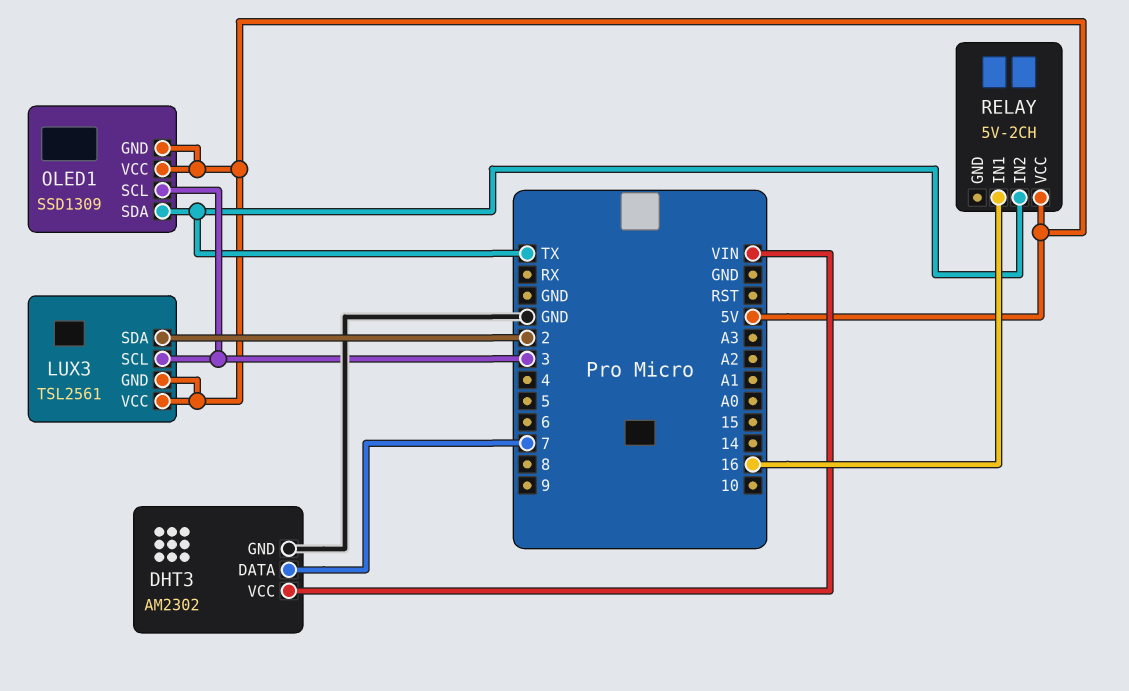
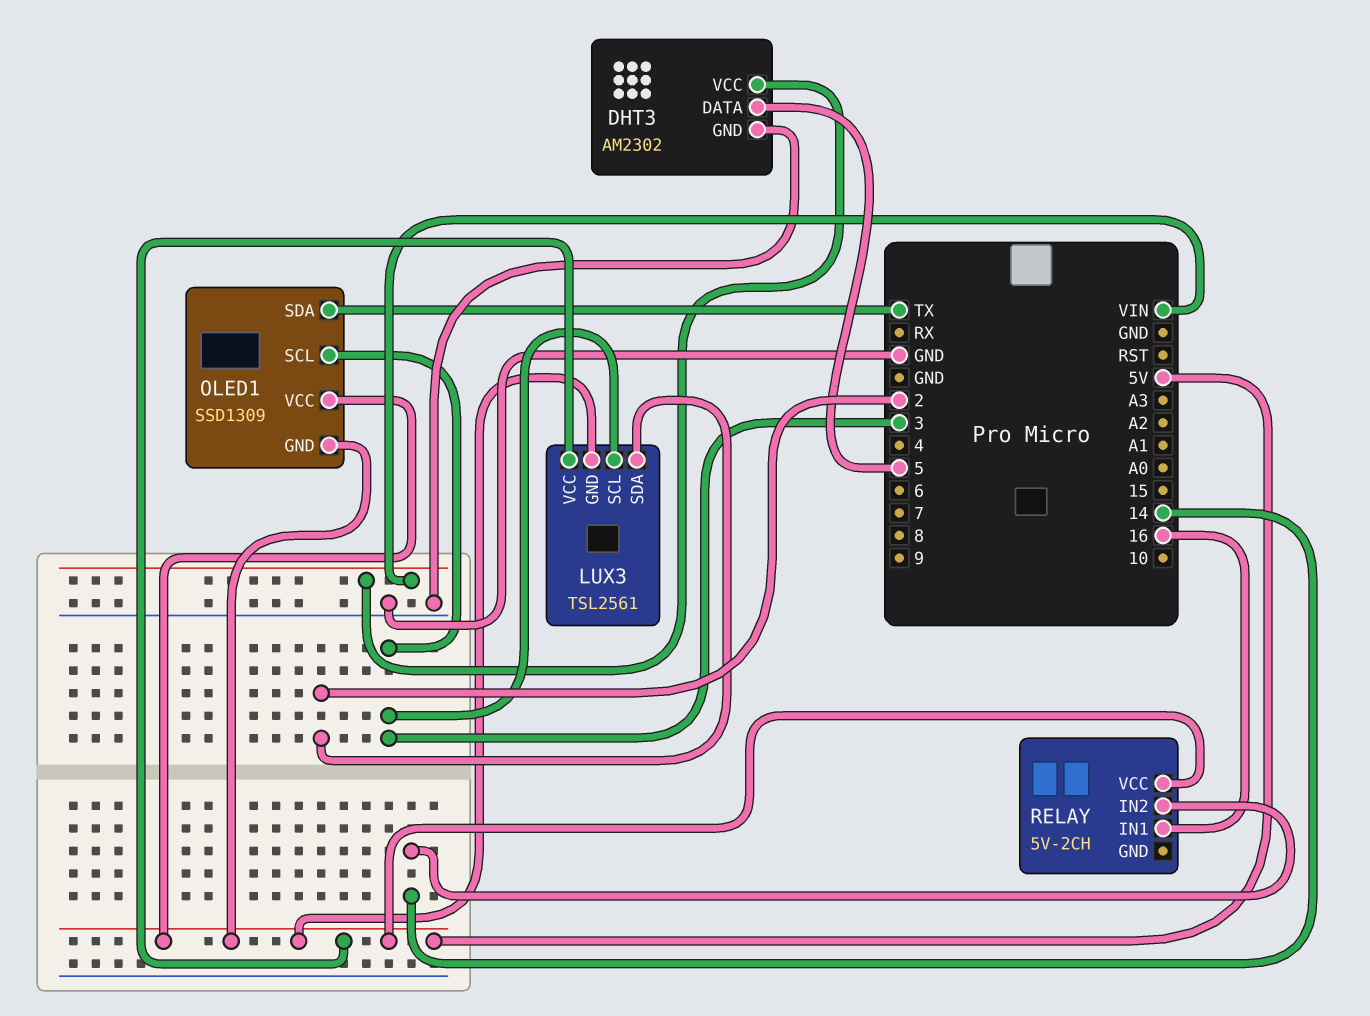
DHT3 pin DATA: 7 -> 5
RELAY pin IN2: TX -> 14

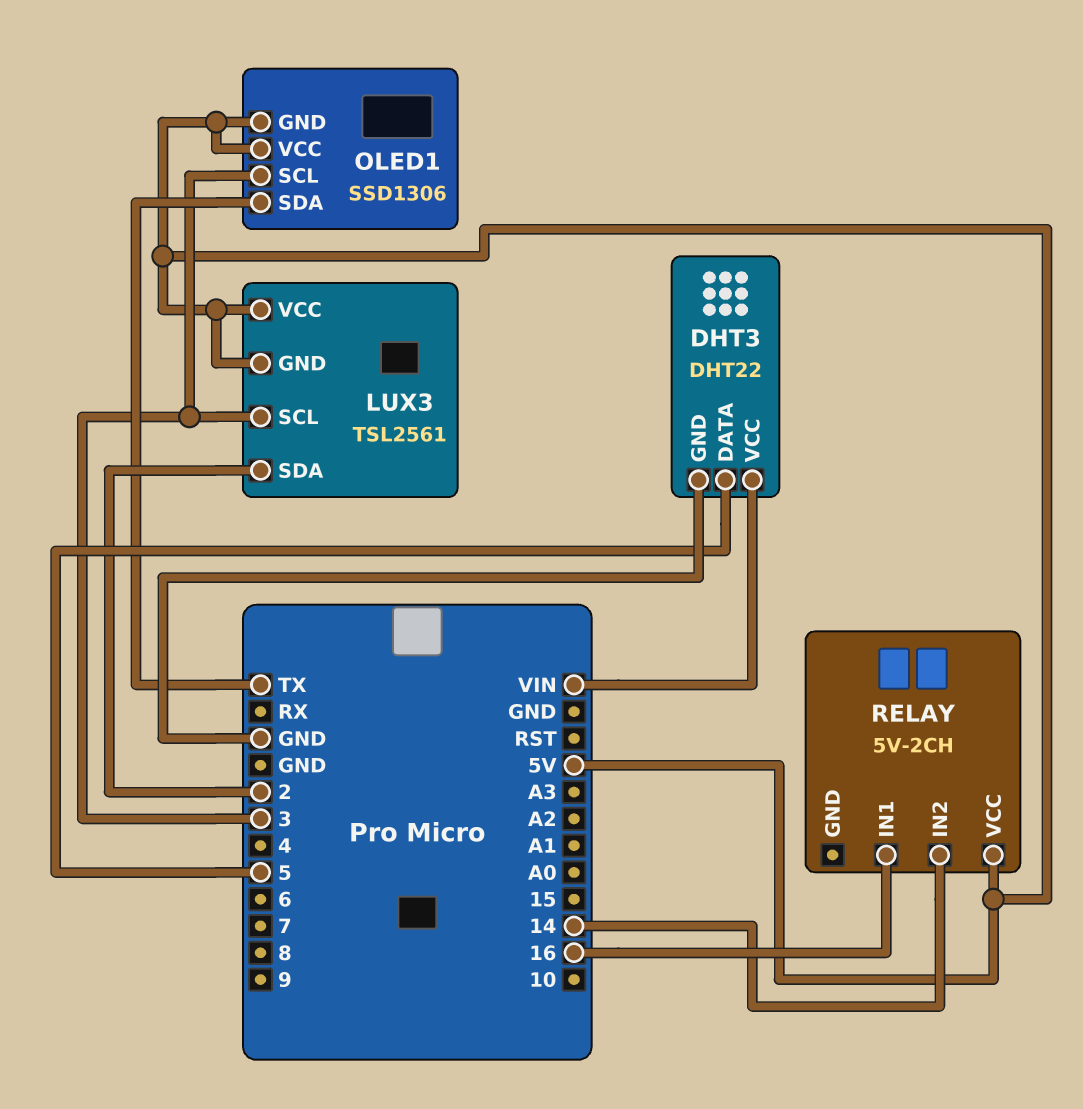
DHT3: AM2302 -> DHT22
OLED1: SSD1309 -> SSD1306

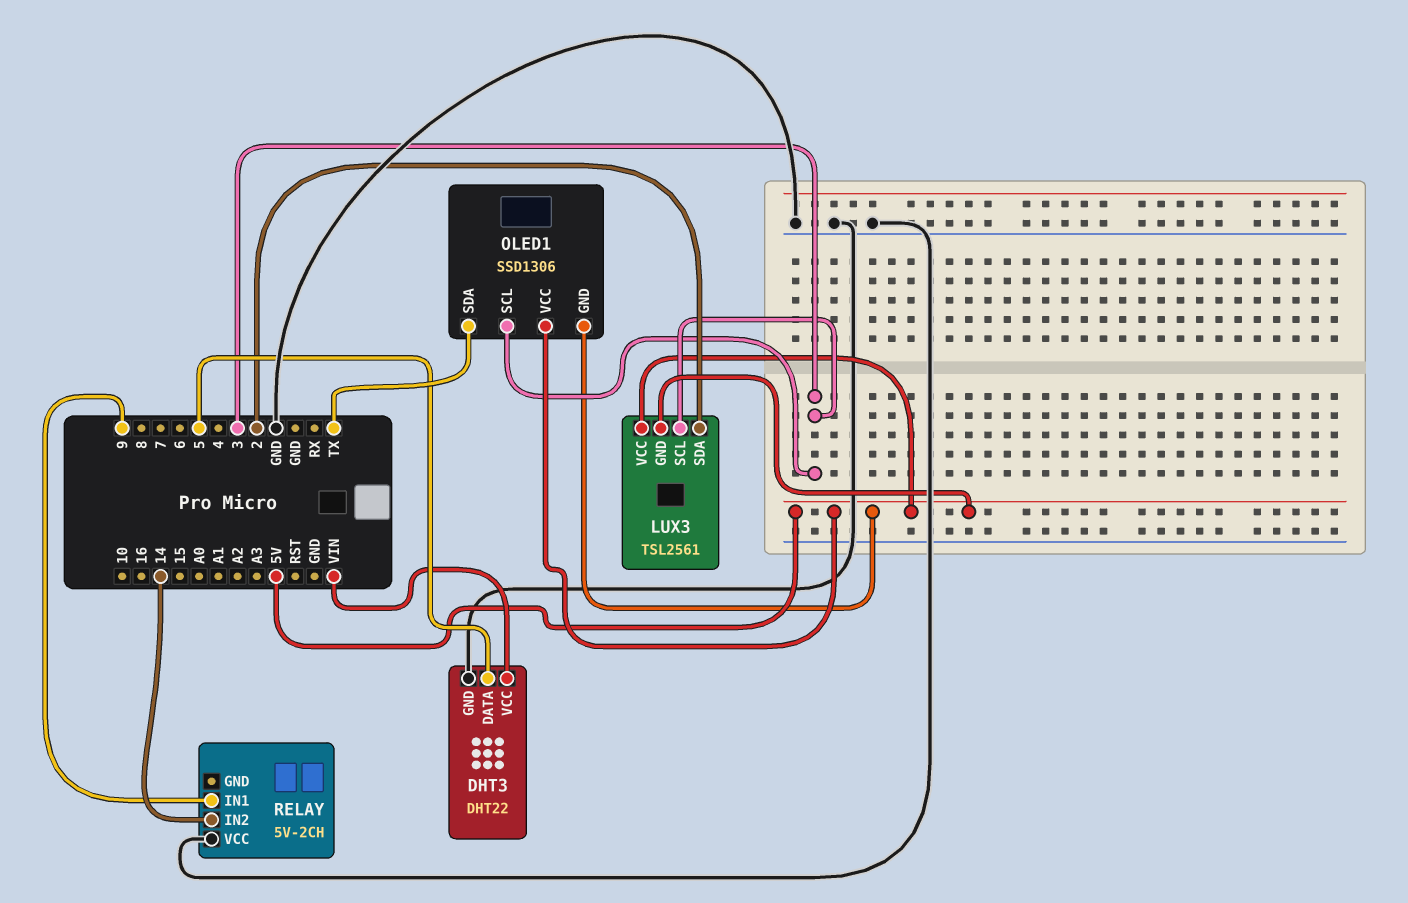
RELAY pin IN1: 16 -> 9
RELAY pin VCC: 5V -> GND

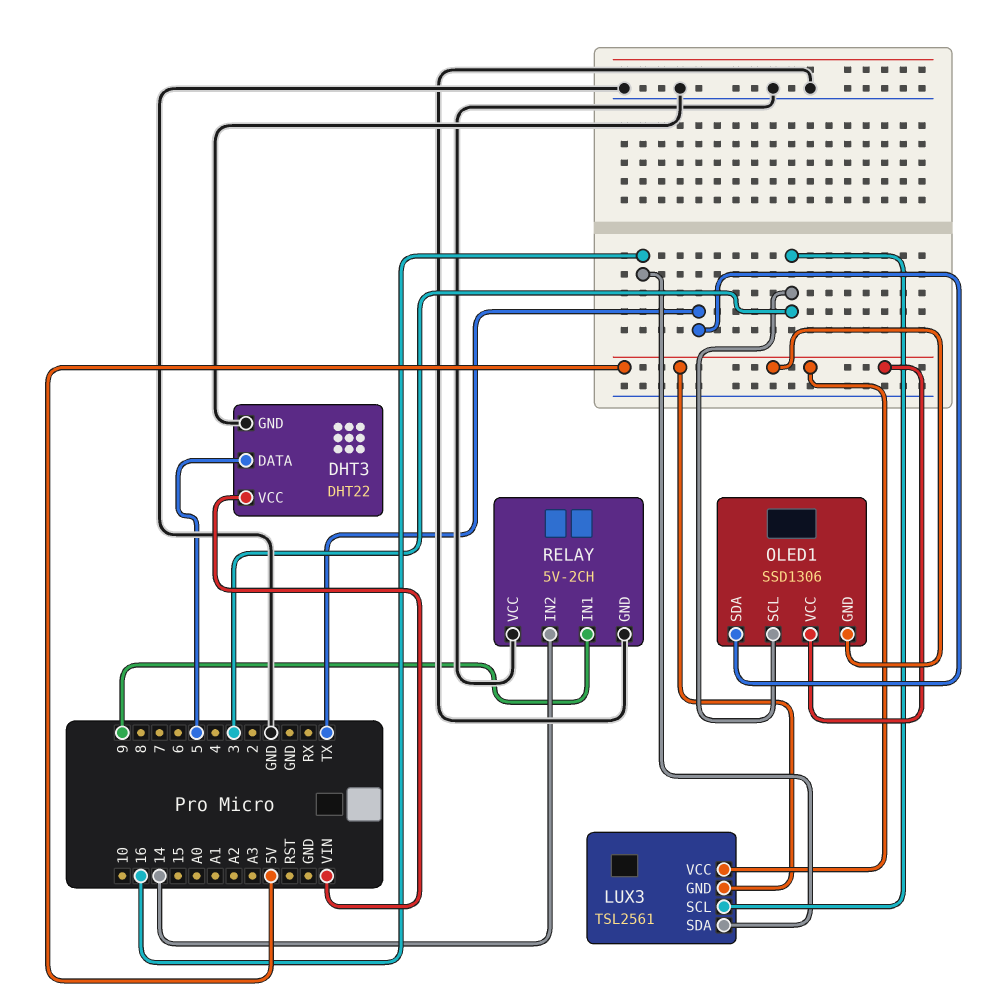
LUX3 pin SDA: 2 -> 16
RELAY pin GND: none -> GND

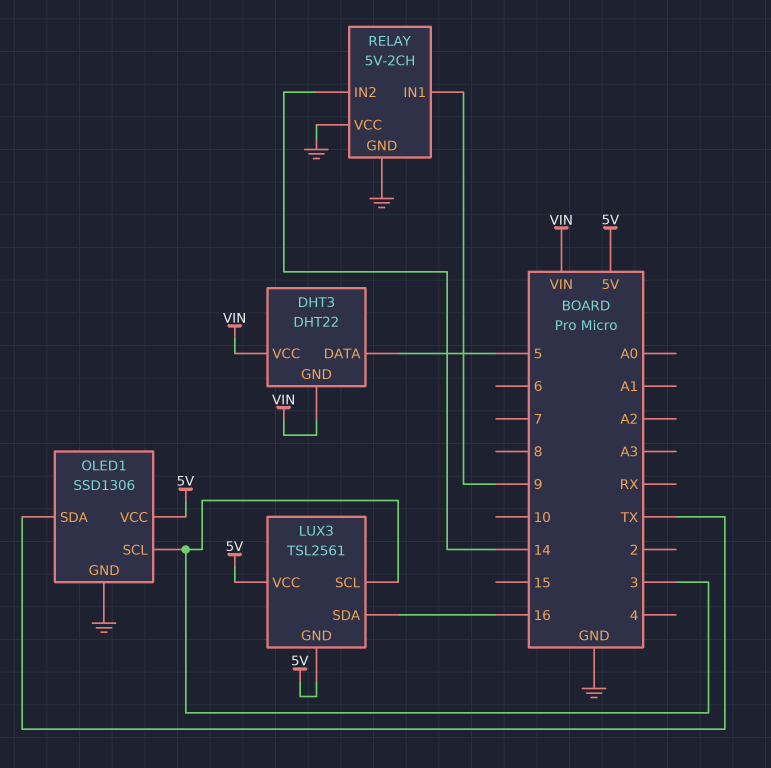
DHT3 pin GND: GND -> VIN
OLED1 pin GND: 5V -> GND

